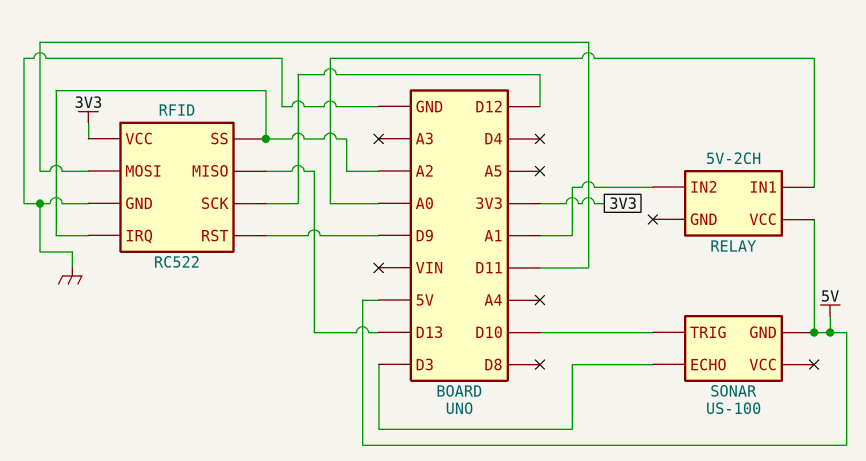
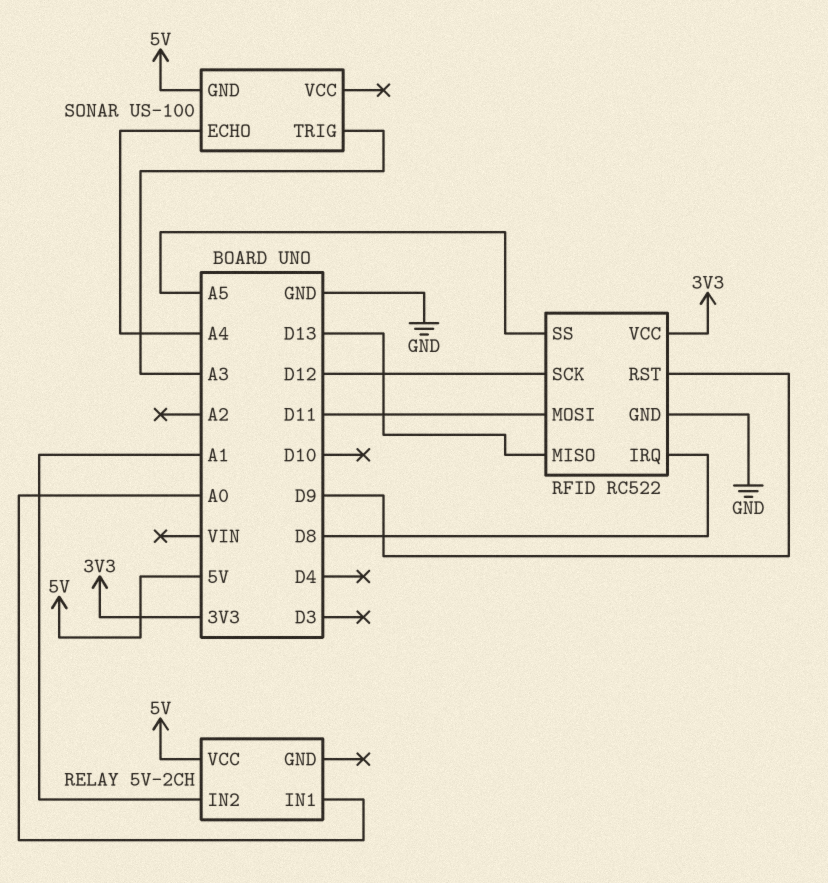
RFID pin IRQ: A2 -> D8
RFID pin SS: A2 -> A5
SONAR pin ECHO: D3 -> A4
SONAR pin TRIG: D10 -> A3

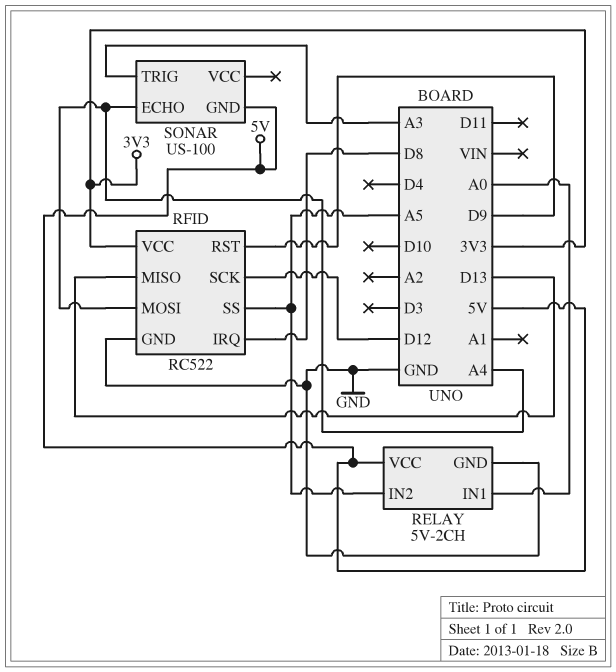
RELAY pin GND: none -> GND
RELAY pin IN2: A1 -> A5
RFID pin MOSI: D11 -> A4

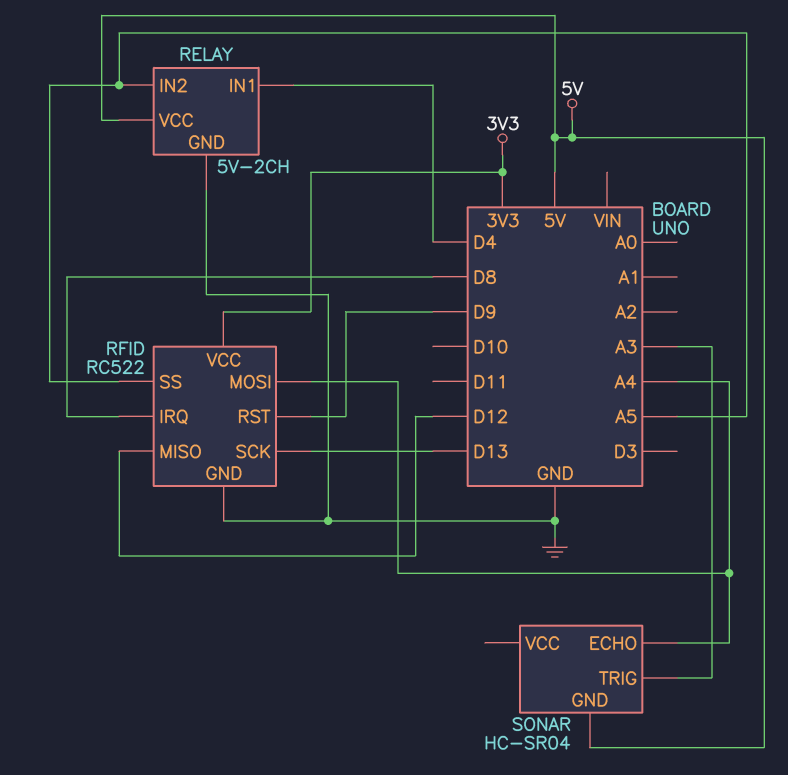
RELAY pin IN1: A0 -> D4
RFID pin MISO: D13 -> D12
RFID pin SCK: D12 -> D13
SONAR: US-100 -> HC-SR04

